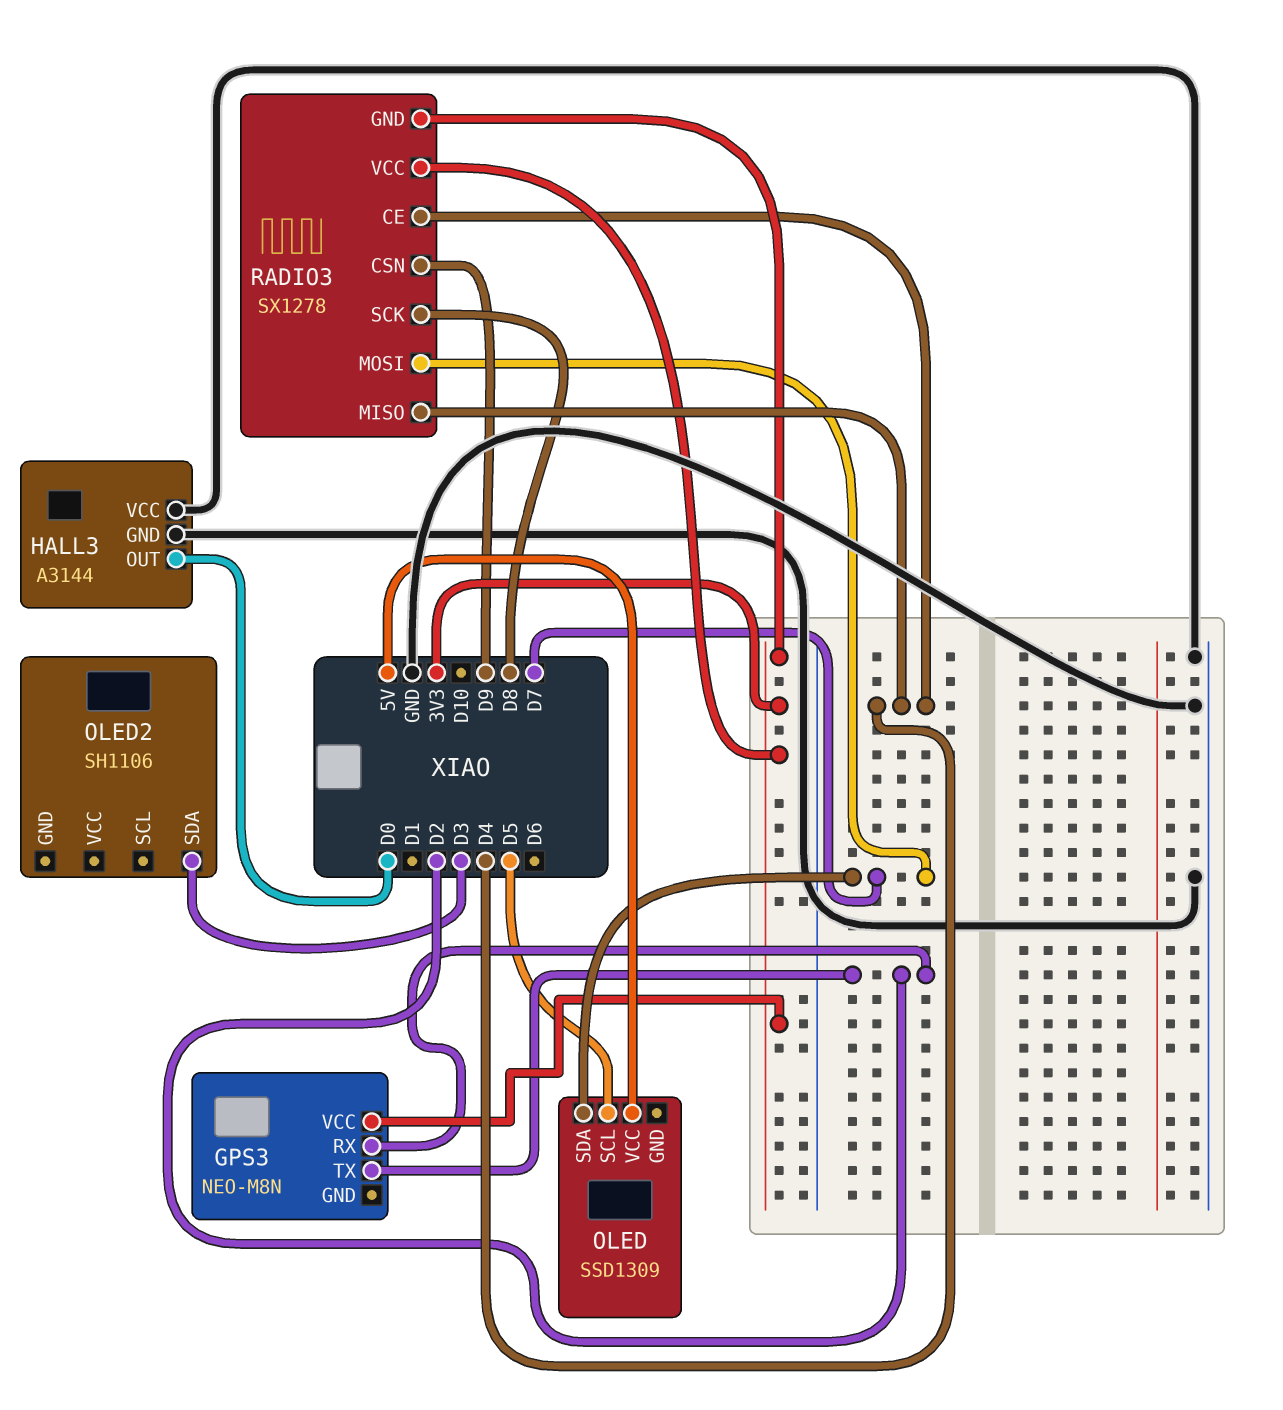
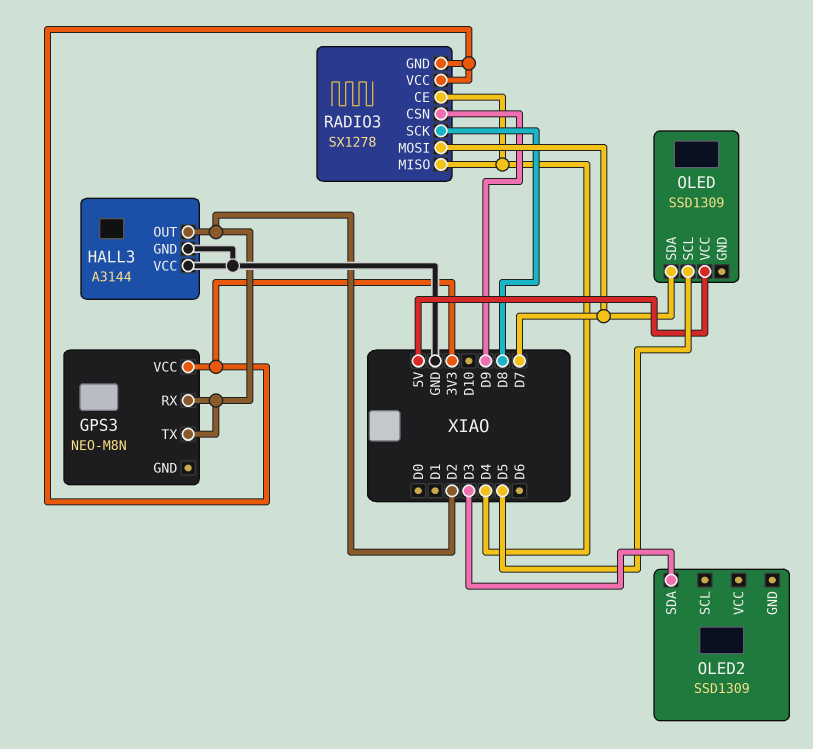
HALL3 pin OUT: D0 -> D2
OLED2: SH1106 -> SSD1309

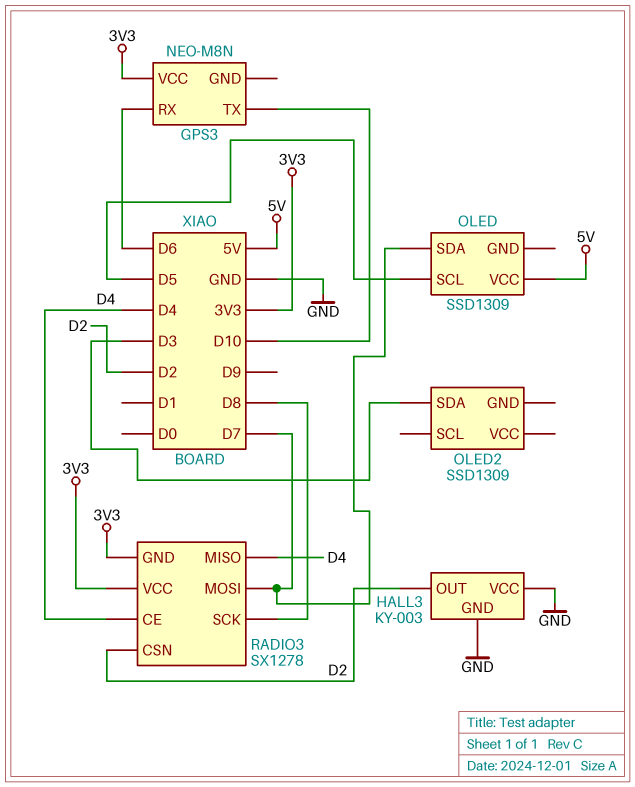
GPS3 pin RX: D2 -> D6
GPS3 pin TX: D2 -> D10
HALL3: A3144 -> KY-003
RADIO3 pin CSN: D9 -> D2

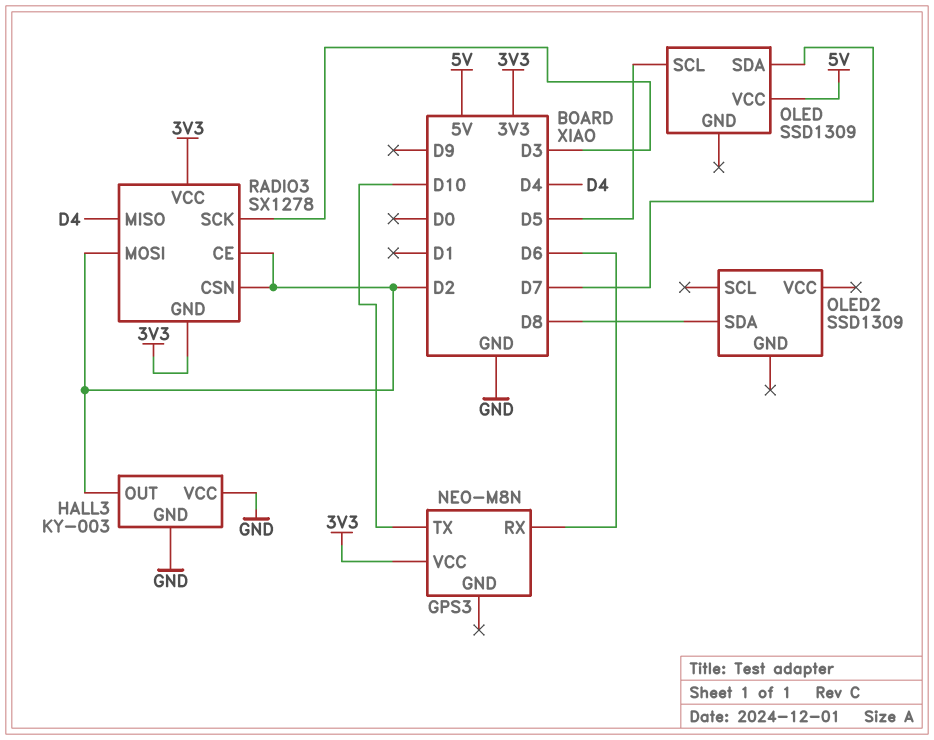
OLED2 pin SDA: D3 -> D8
RADIO3 pin CE: D4 -> D2
RADIO3 pin MOSI: D7 -> D2
RADIO3 pin SCK: D8 -> D3

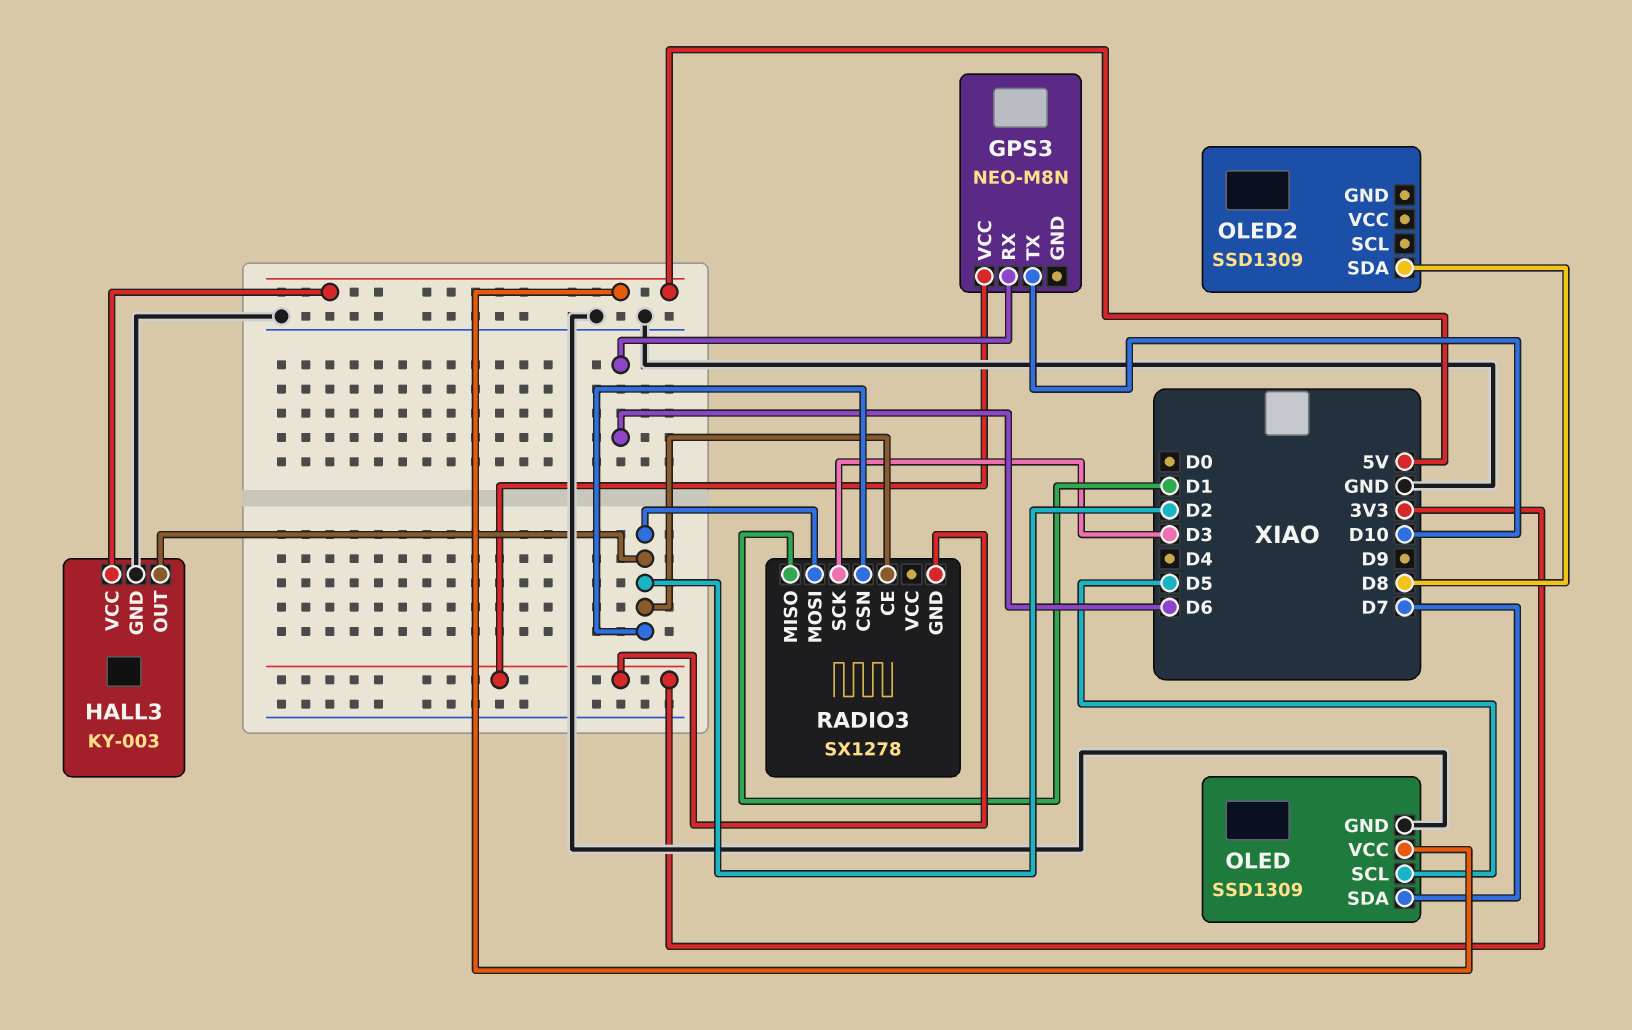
HALL3 pin VCC: GND -> 5V
OLED pin GND: none -> GND
RADIO3 pin MISO: D4 -> D1
RADIO3 pin VCC: 3V3 -> none

